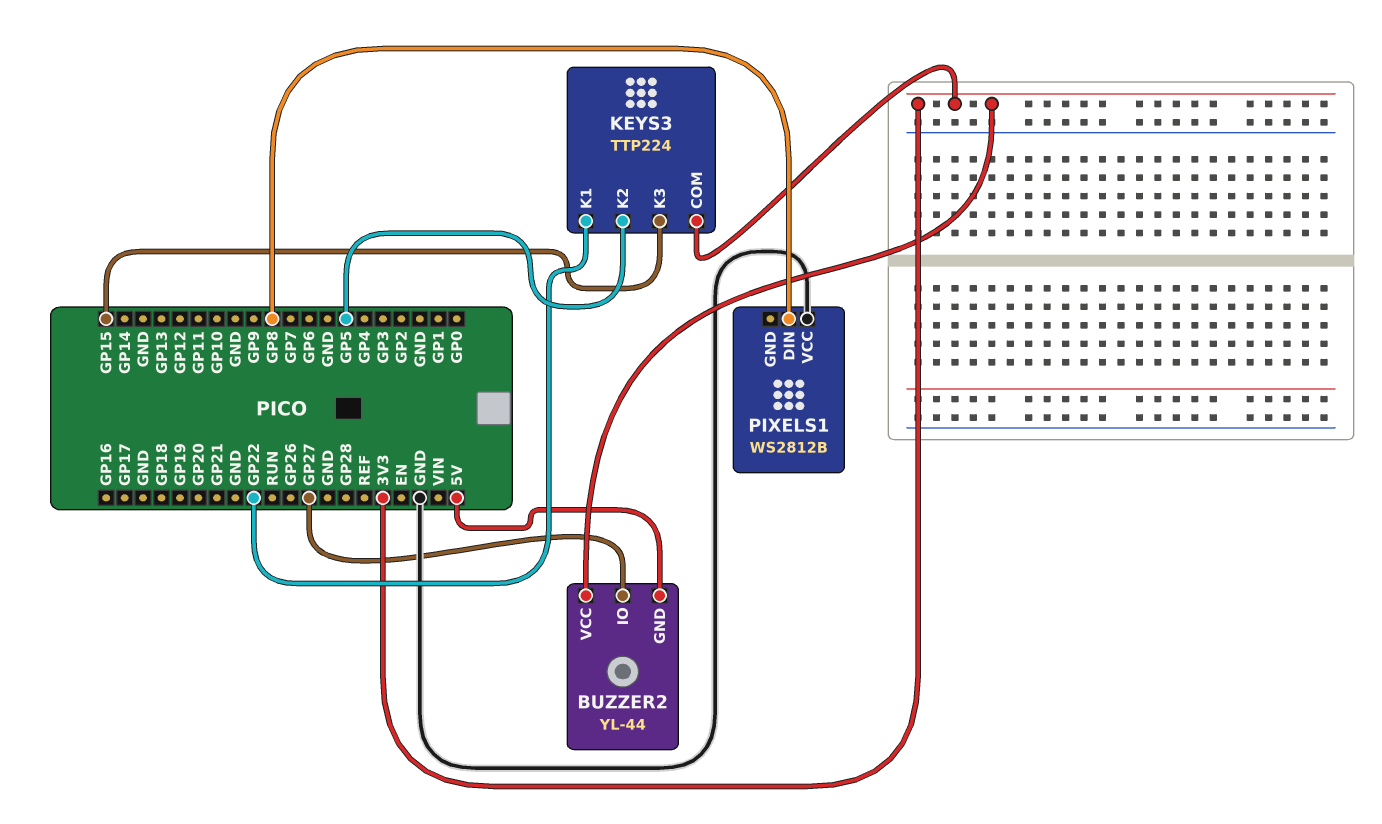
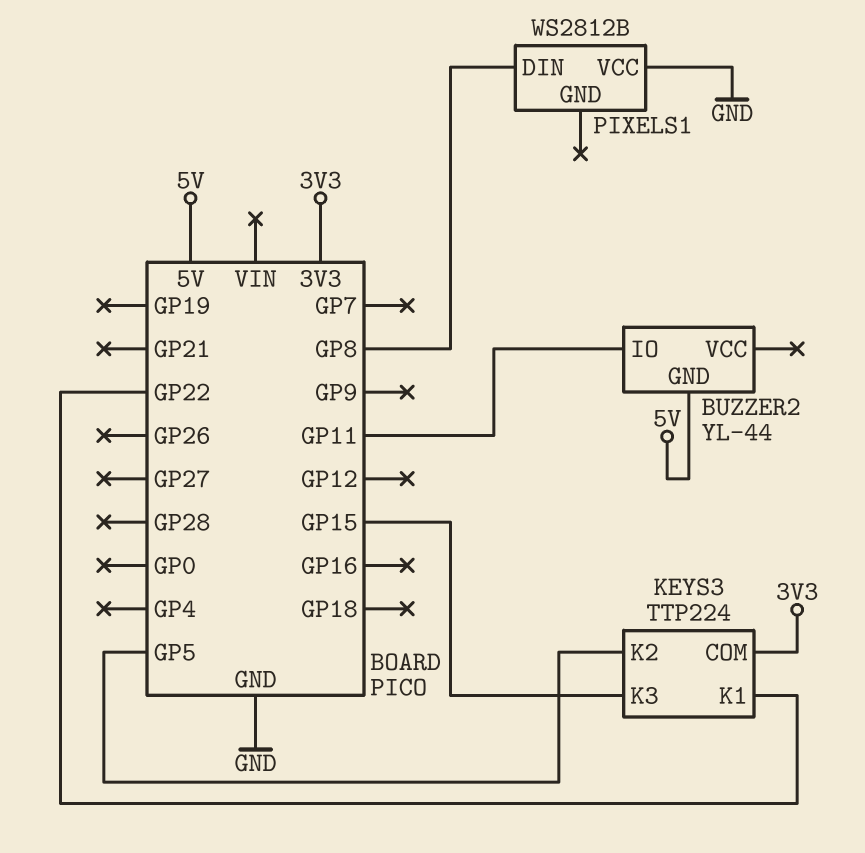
BUZZER2 pin IO: GP27 -> GP11
BUZZER2 pin VCC: 3V3 -> none

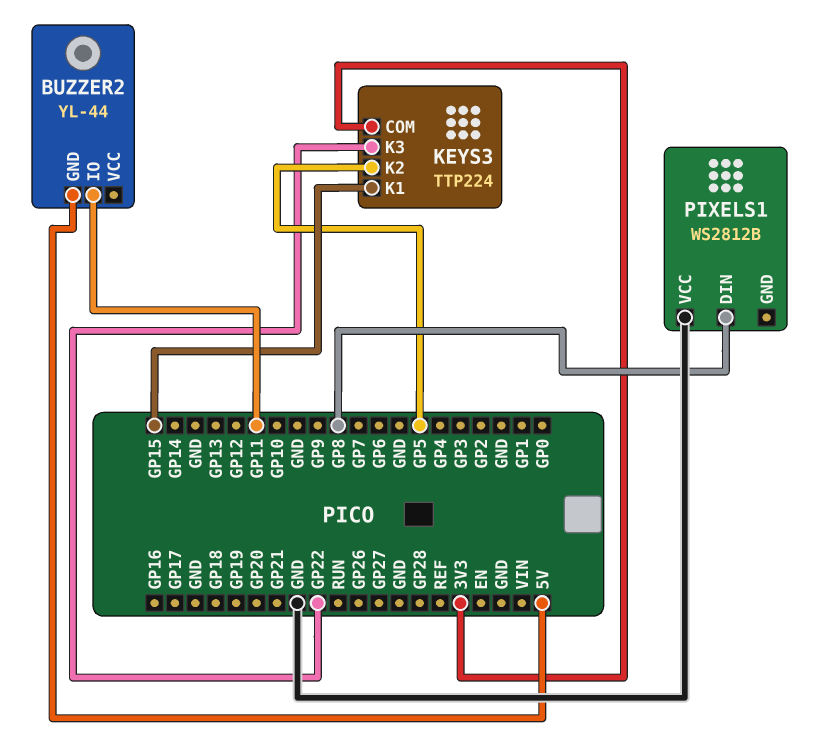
KEYS3 pin K1: GP22 -> GP15
KEYS3 pin K3: GP15 -> GP22

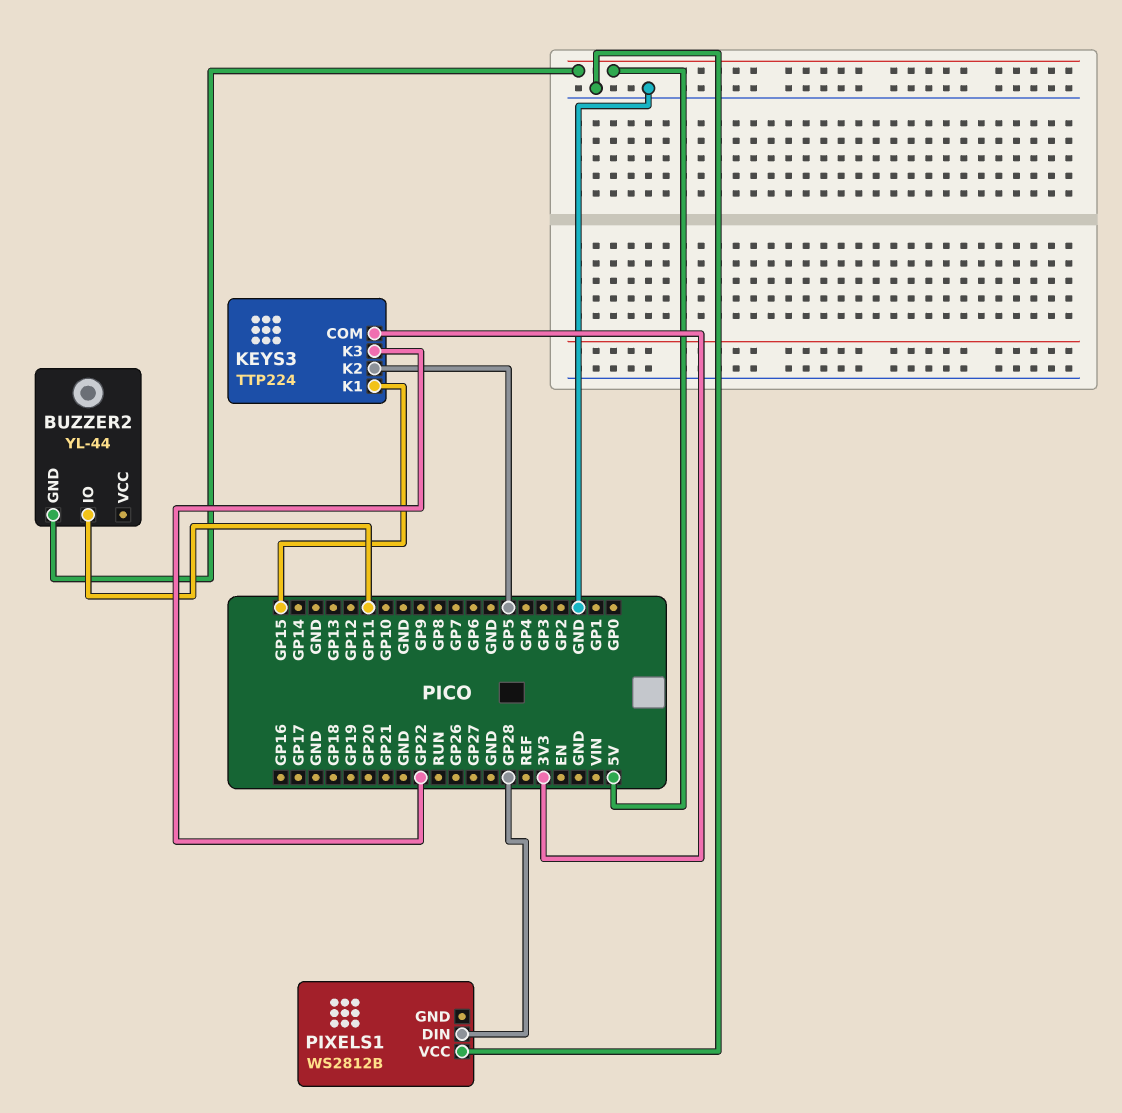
PIXELS1 pin DIN: GP8 -> GP28

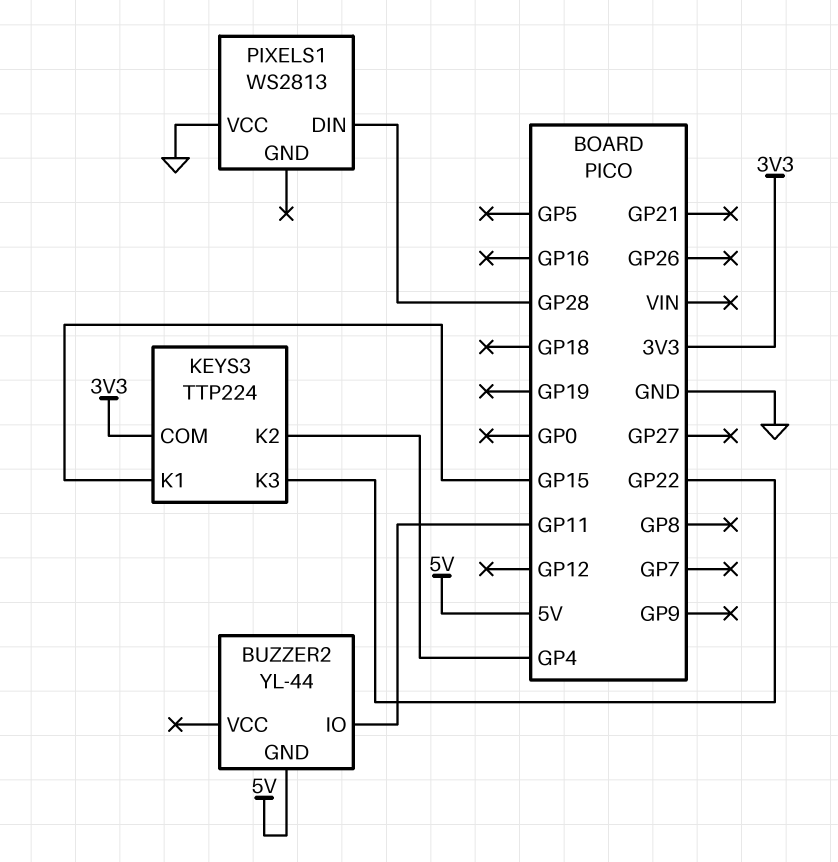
KEYS3 pin K2: GP5 -> GP4
PIXELS1: WS2812B -> WS2813

